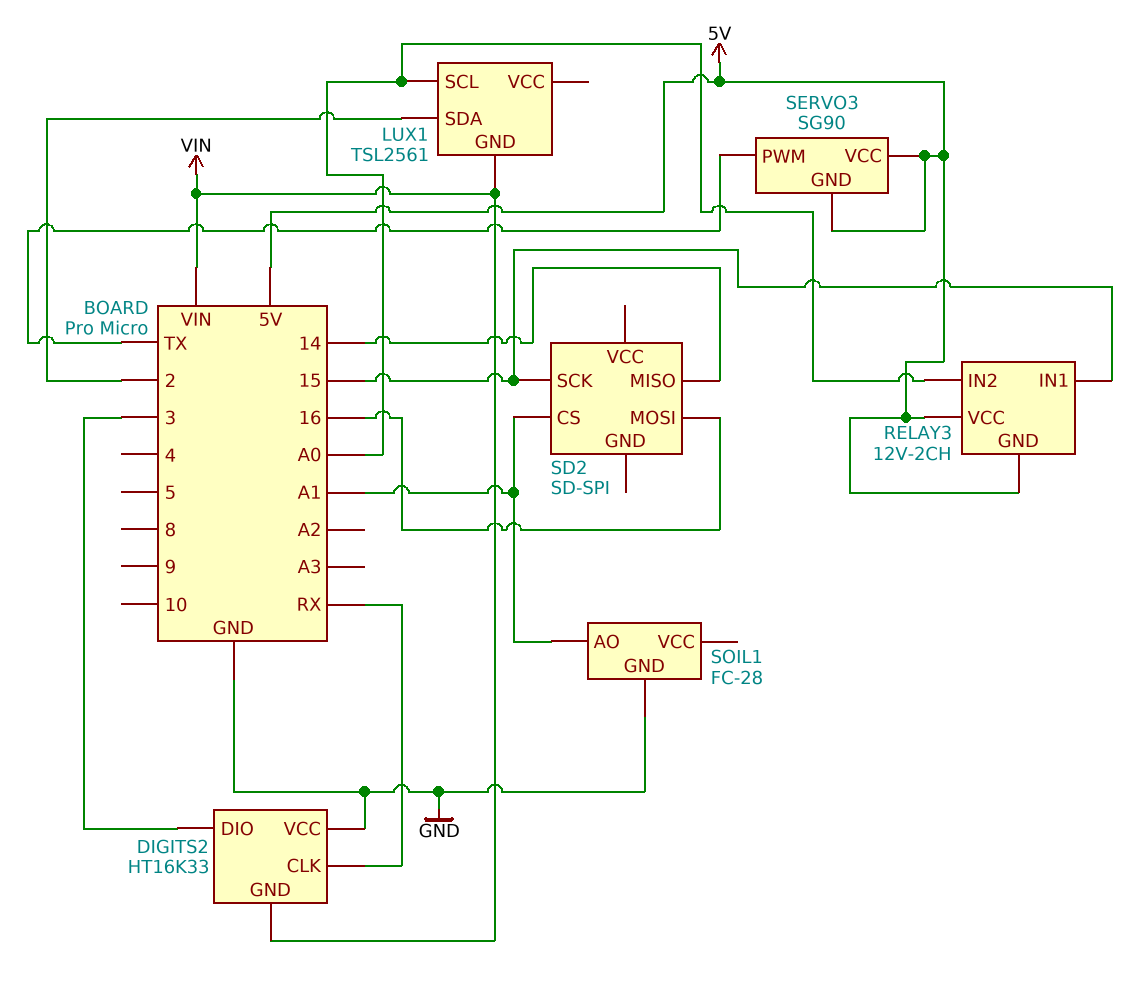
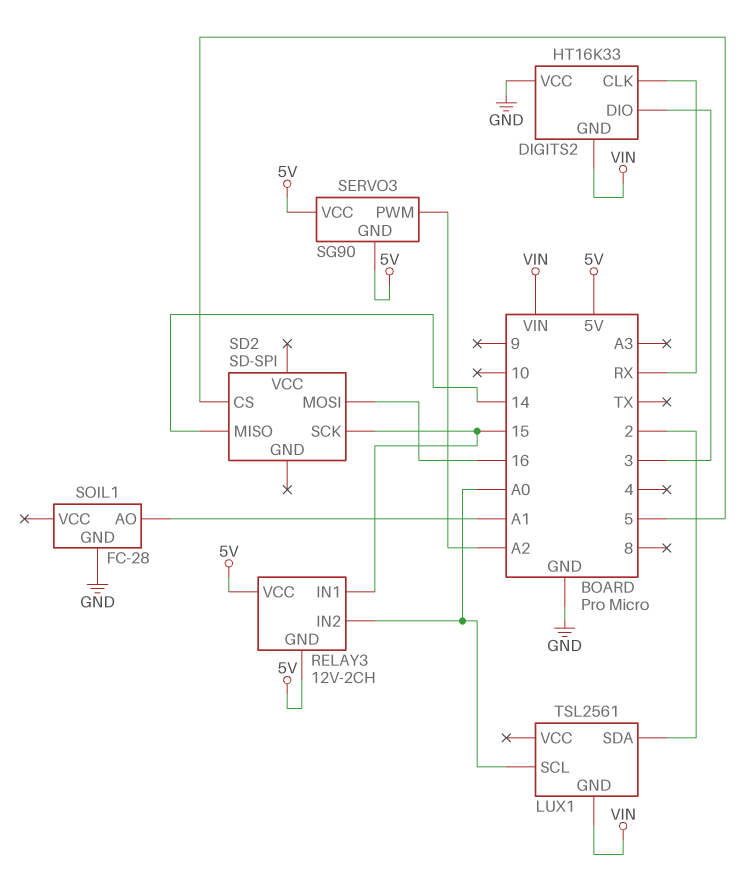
SD2 pin CS: A1 -> 5
SERVO3 pin PWM: TX -> A2

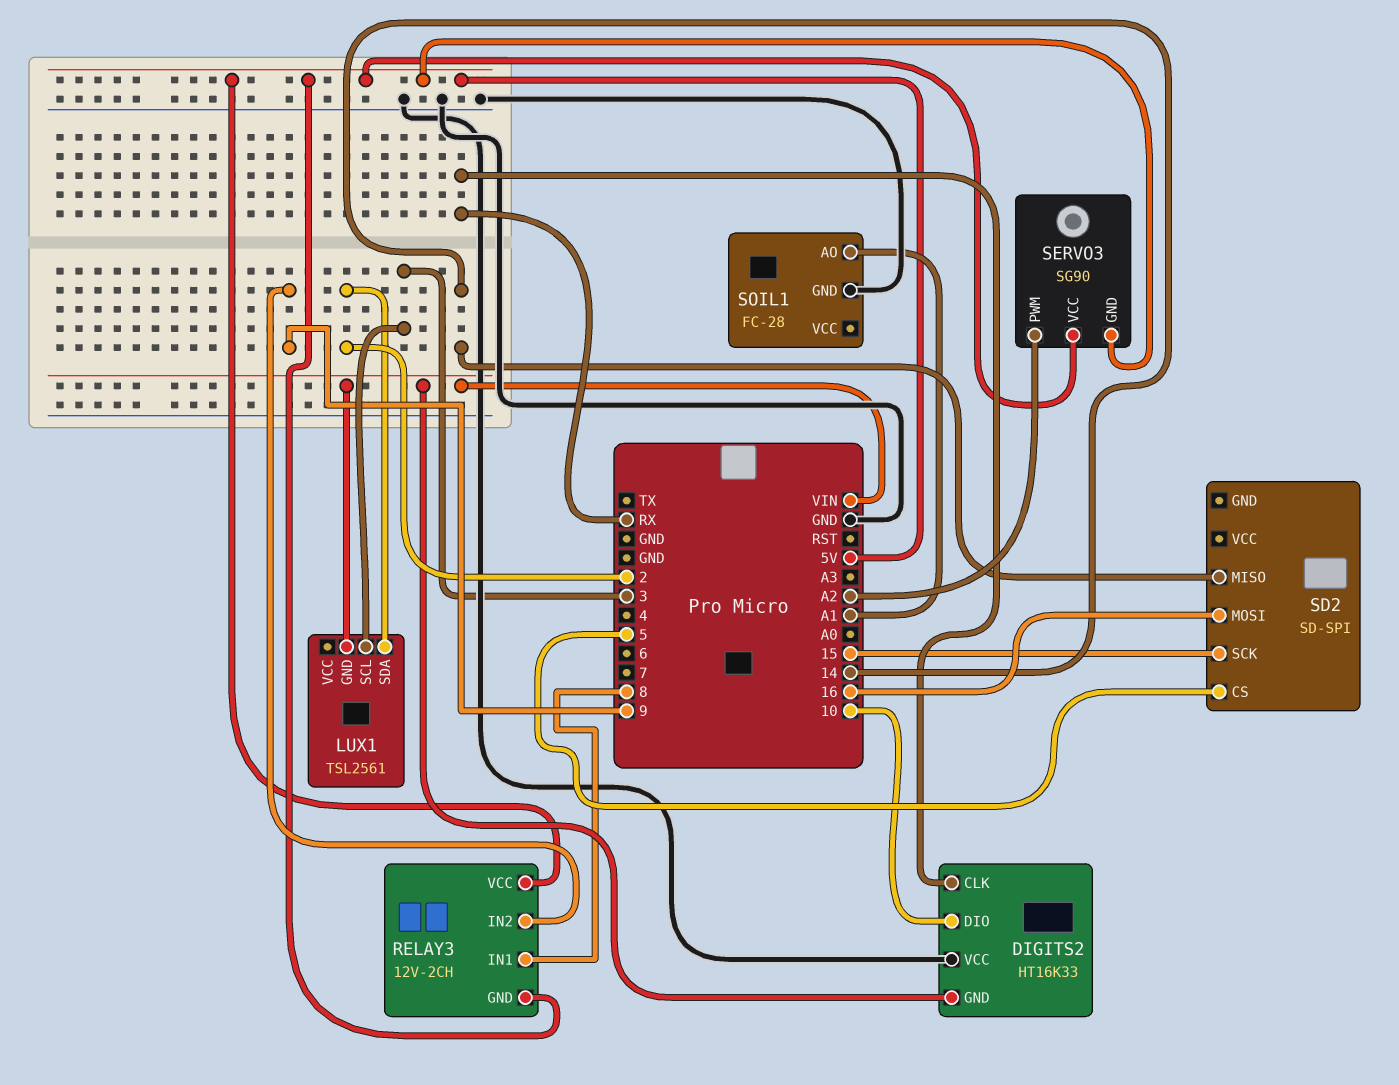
DIGITS2 pin DIO: 3 -> 10
LUX1 pin SCL: A0 -> 3
RELAY3 pin IN1: 15 -> 8
RELAY3 pin IN2: A0 -> 9

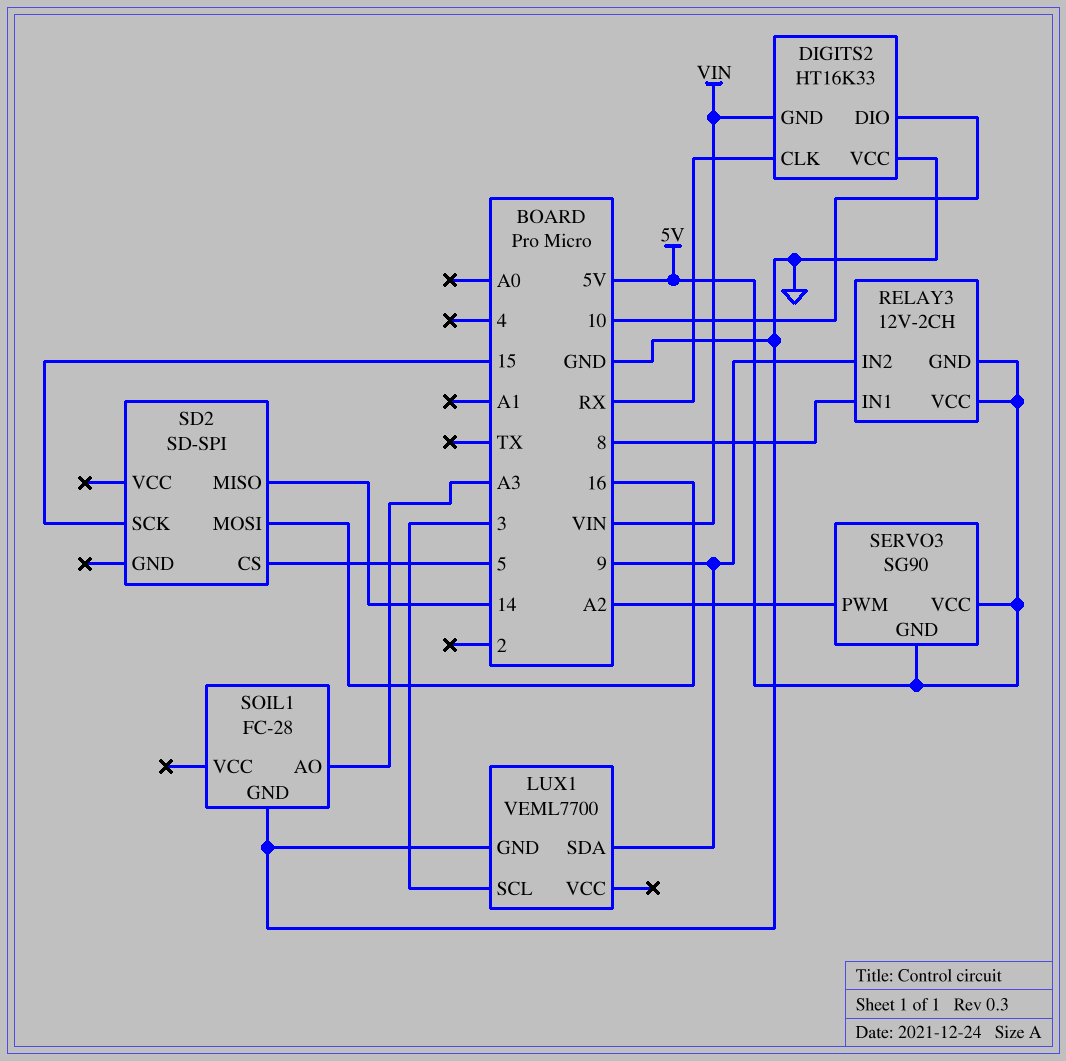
LUX1: TSL2561 -> VEML7700
LUX1 pin GND: VIN -> GND
LUX1 pin SDA: 2 -> 9
SOIL1 pin AO: A1 -> A3

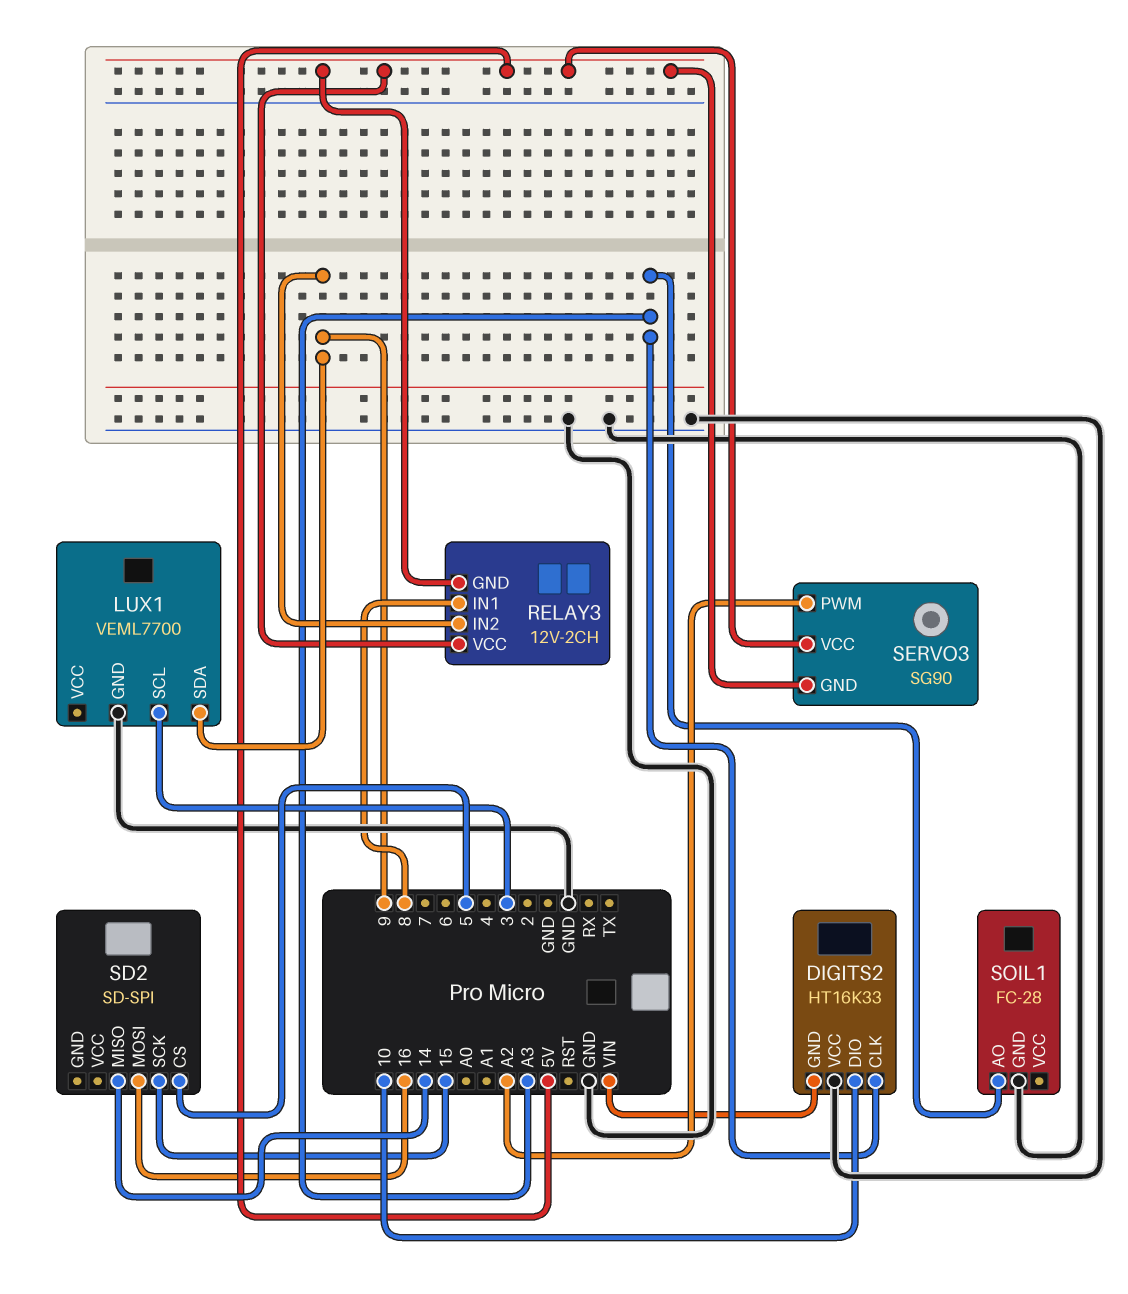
DIGITS2 pin CLK: RX -> A3

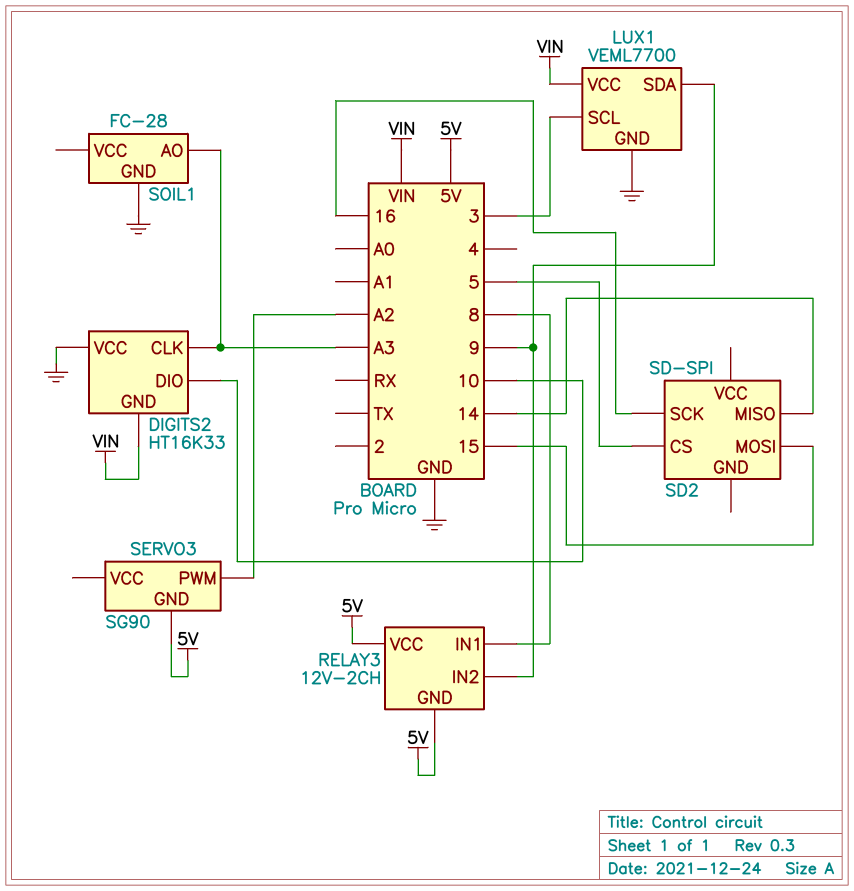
LUX1 pin VCC: none -> VIN
SD2 pin MOSI: 16 -> 15
SD2 pin SCK: 15 -> 16
SERVO3 pin VCC: 5V -> none

